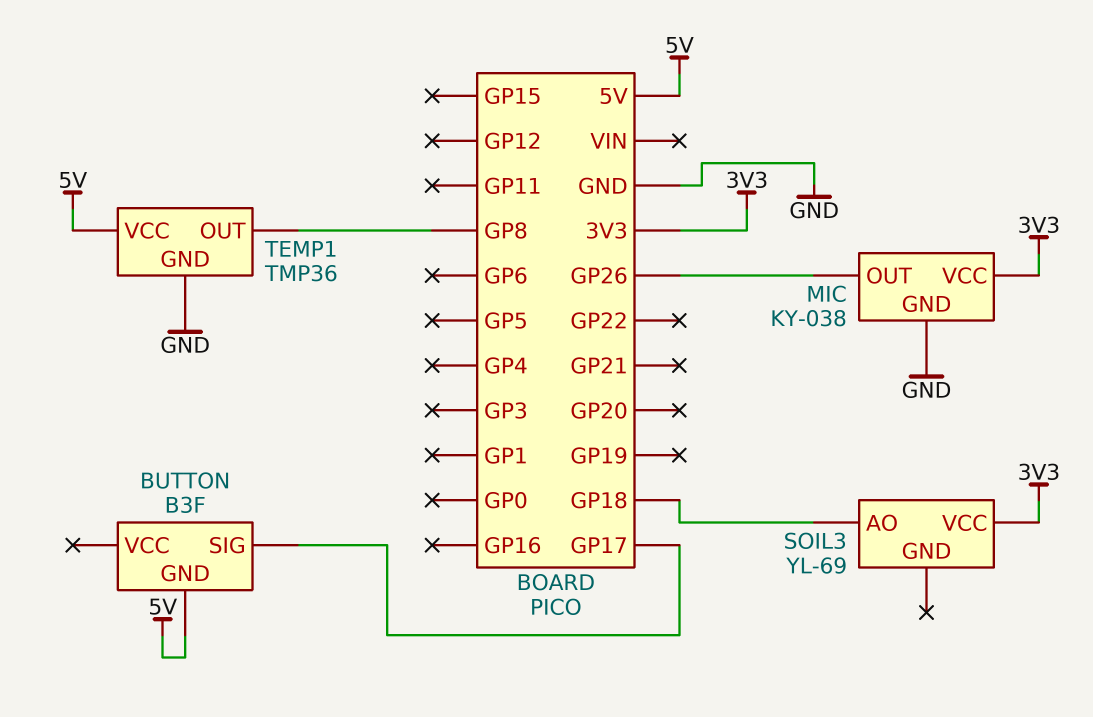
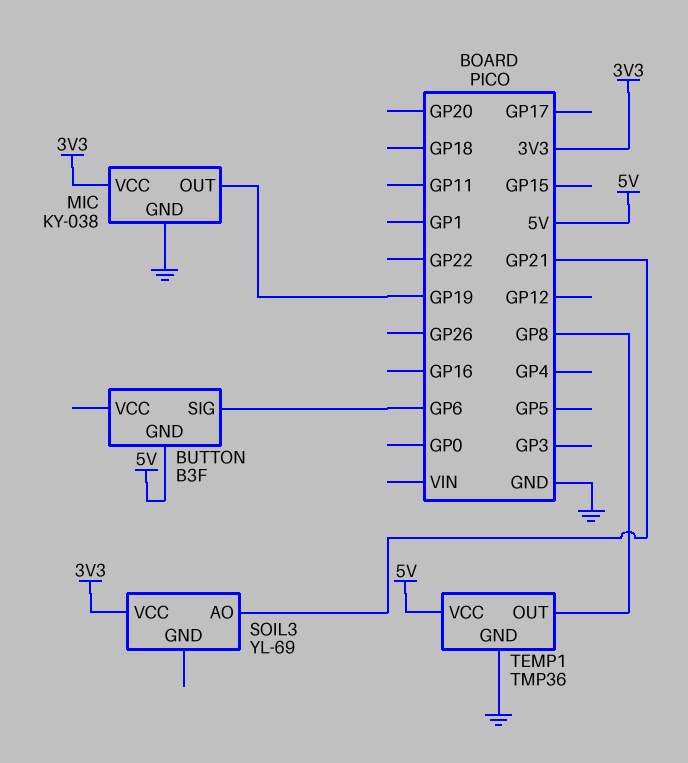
BUTTON pin SIG: GP17 -> GP6
MIC pin OUT: GP26 -> GP19
SOIL3 pin AO: GP18 -> GP21

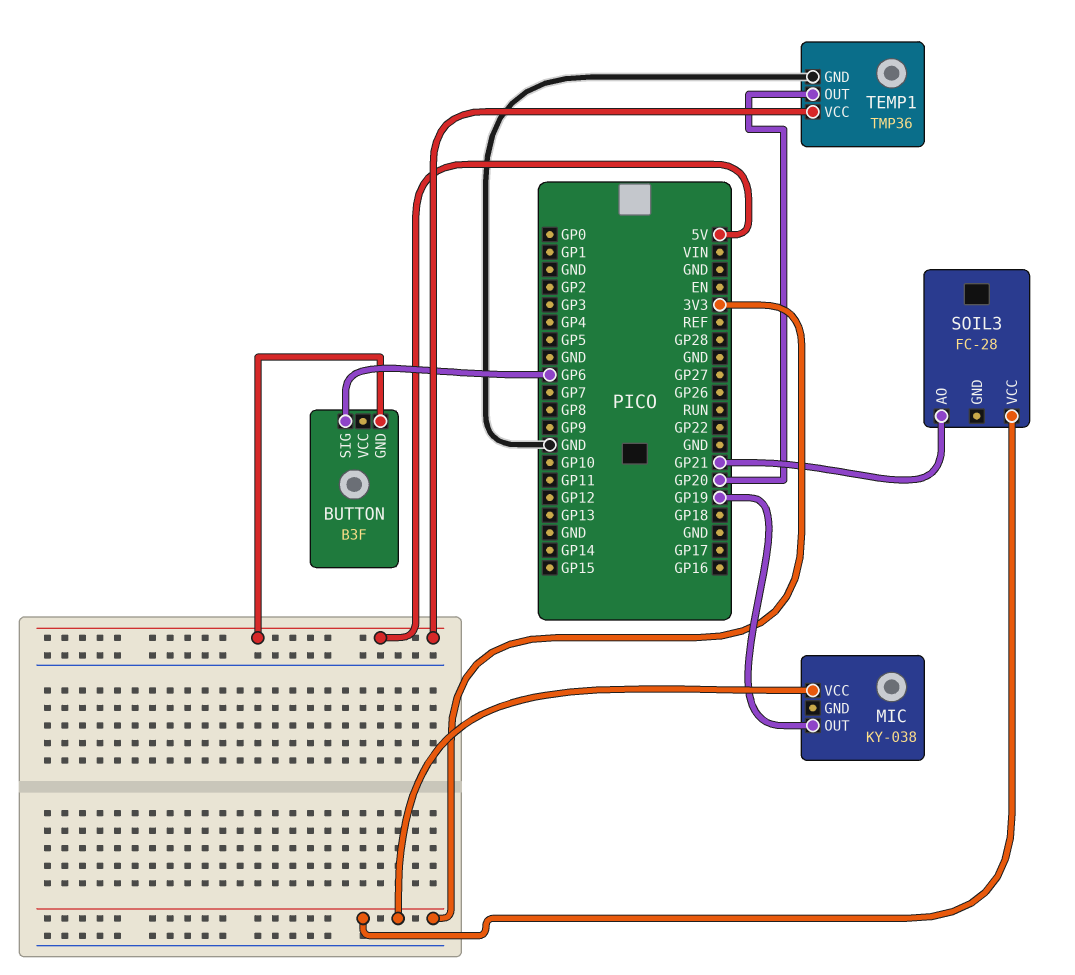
MIC pin GND: GND -> none
SOIL3: YL-69 -> FC-28
TEMP1 pin OUT: GP8 -> GP20

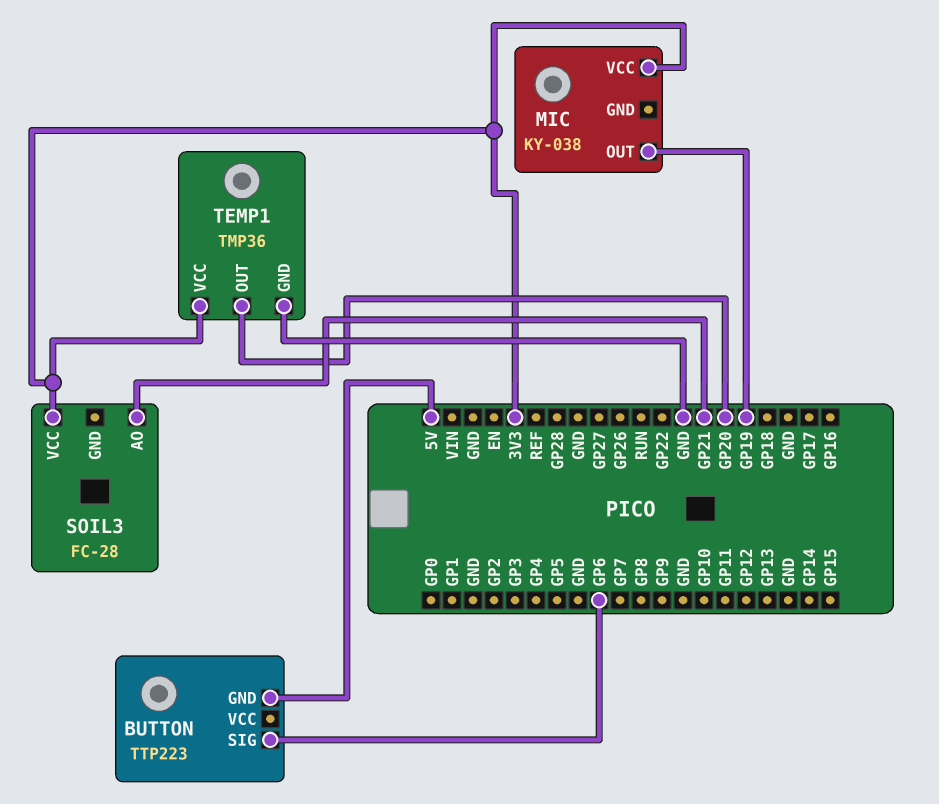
BUTTON: B3F -> TTP223
TEMP1 pin VCC: 5V -> 3V3

